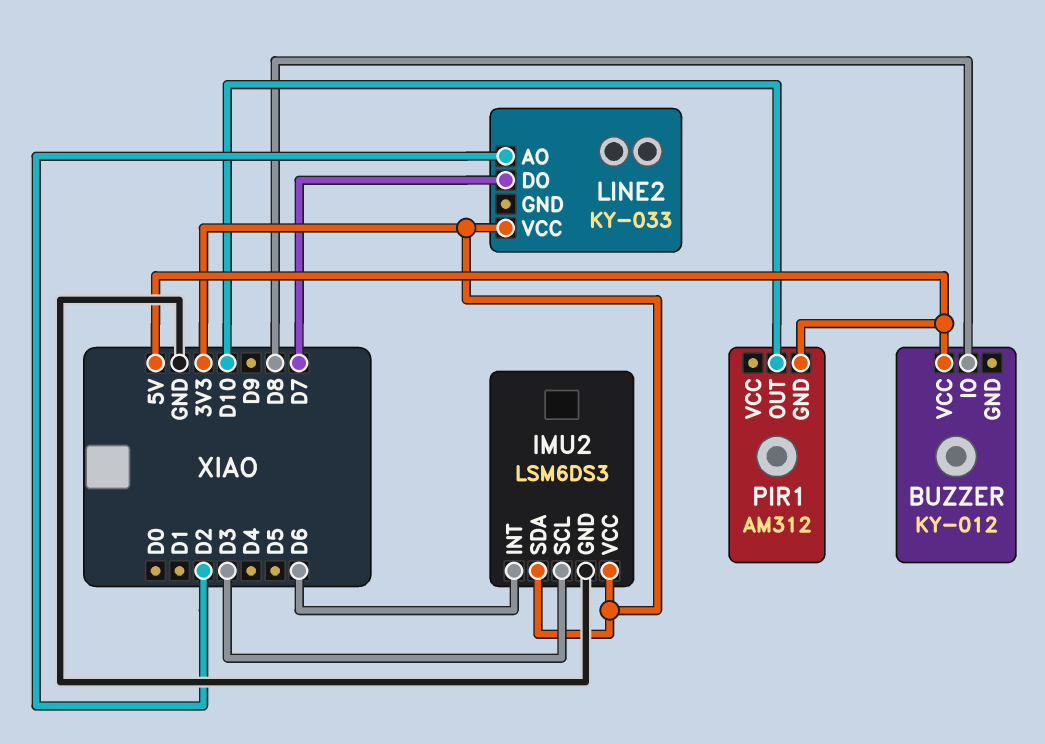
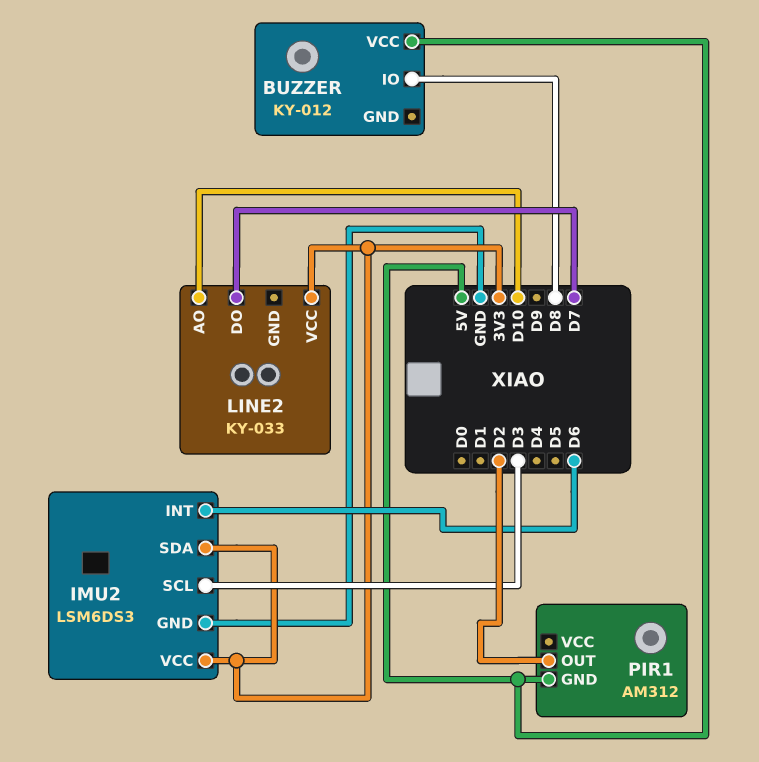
LINE2 pin AO: D2 -> D10
PIR1 pin OUT: D10 -> D2

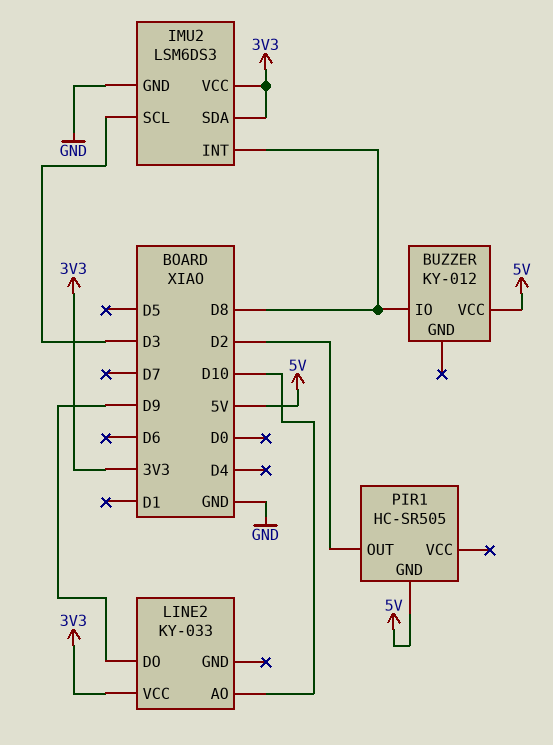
IMU2 pin INT: D6 -> D8
LINE2 pin DO: D7 -> D9
PIR1: AM312 -> HC-SR505

